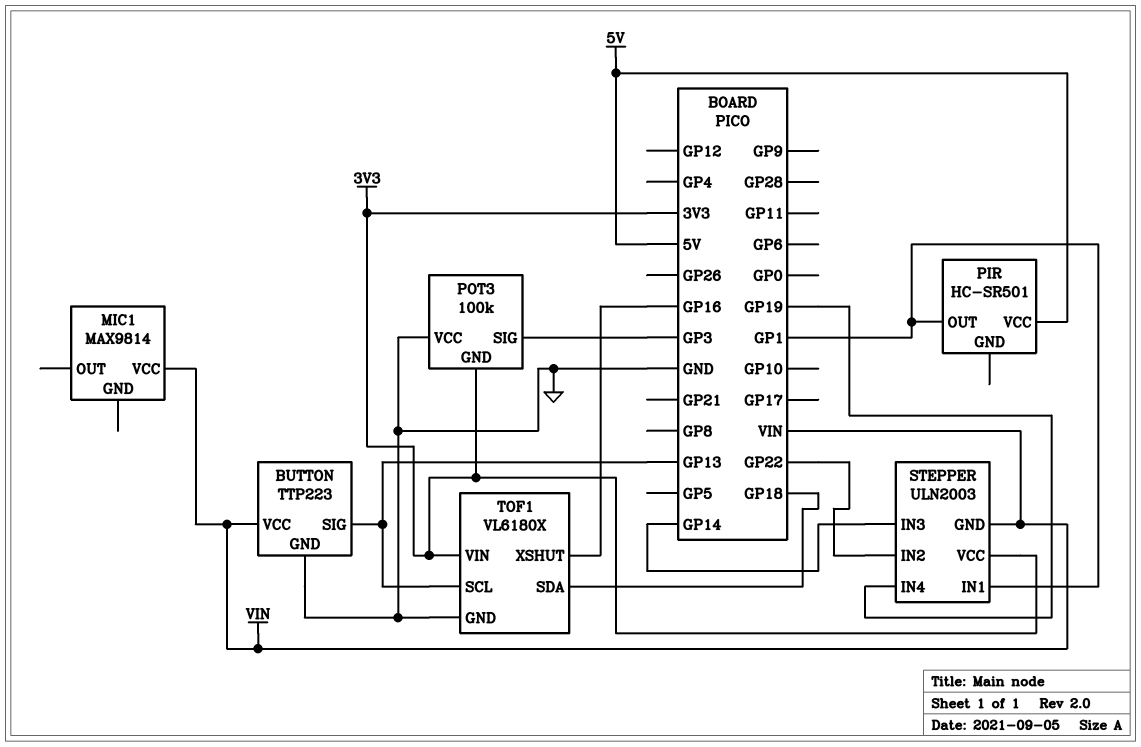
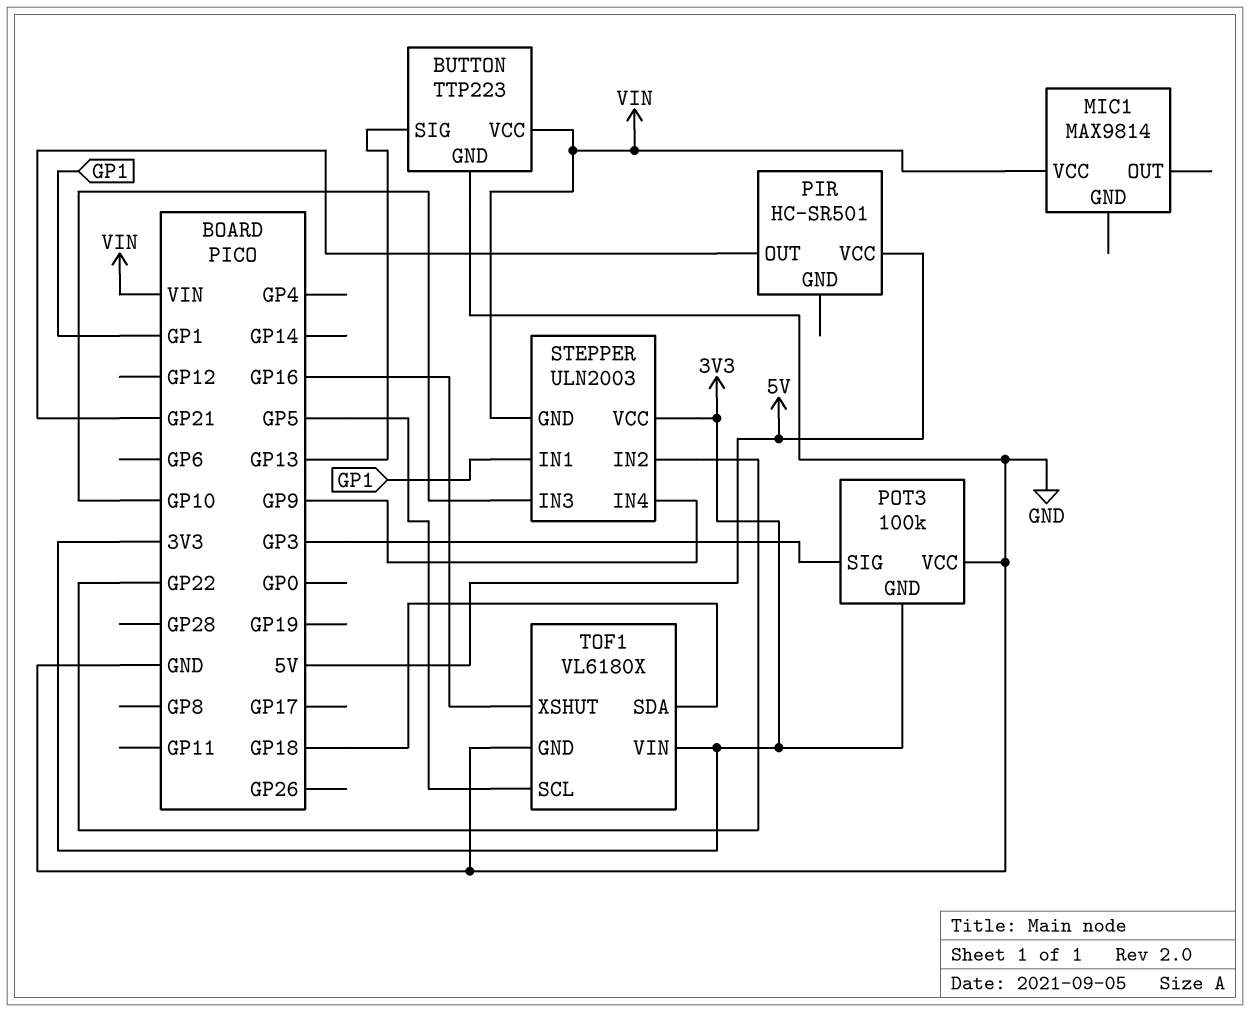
PIR pin OUT: GP1 -> GP21
STEPPER pin IN3: GP14 -> GP10
STEPPER pin IN4: GP19 -> GP9
TOF1 pin SCL: GP13 -> GP5

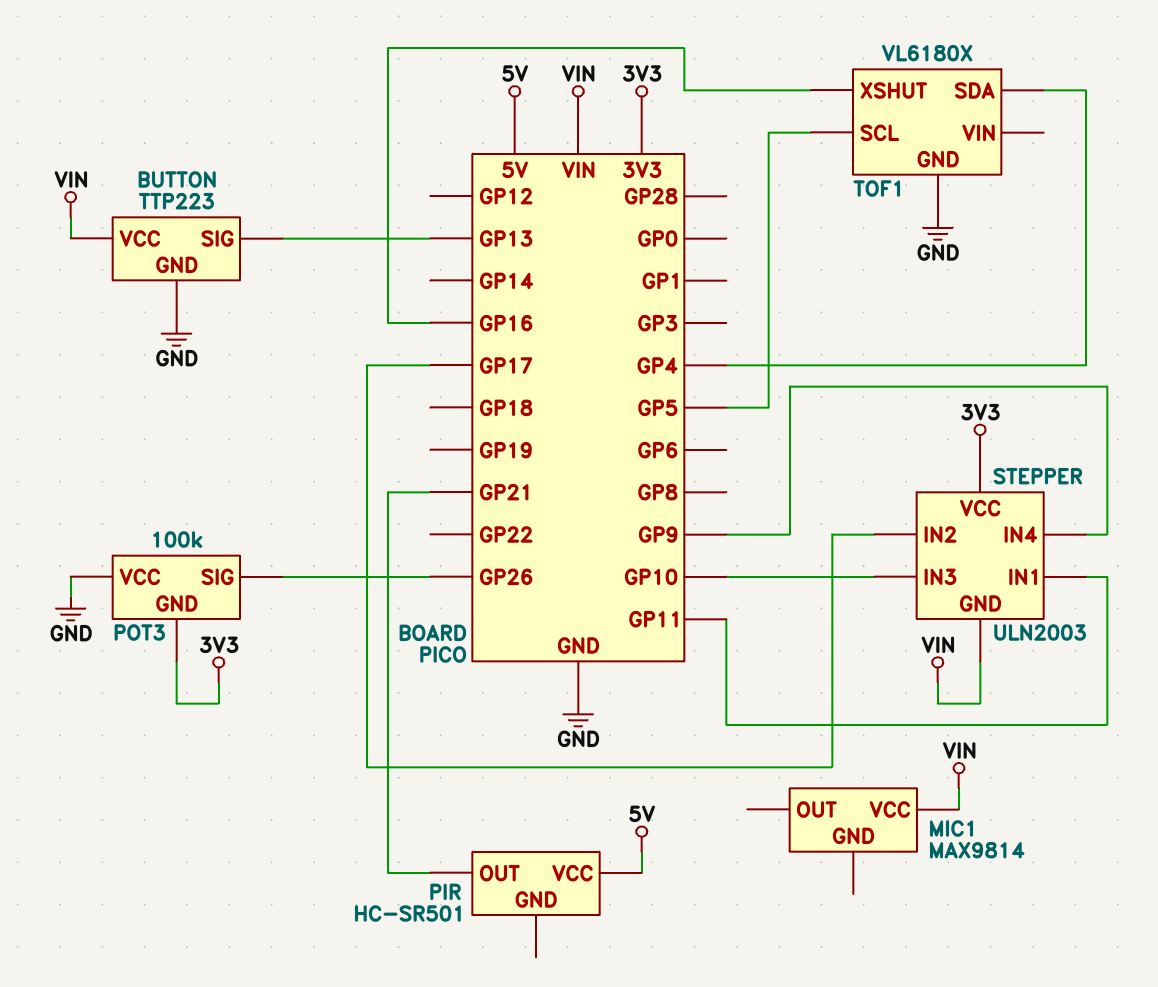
POT3 pin SIG: GP3 -> GP26
STEPPER pin IN1: GP1 -> GP11
STEPPER pin IN2: GP22 -> GP17
TOF1 pin SDA: GP18 -> GP4
TOF1 pin VIN: 3V3 -> none

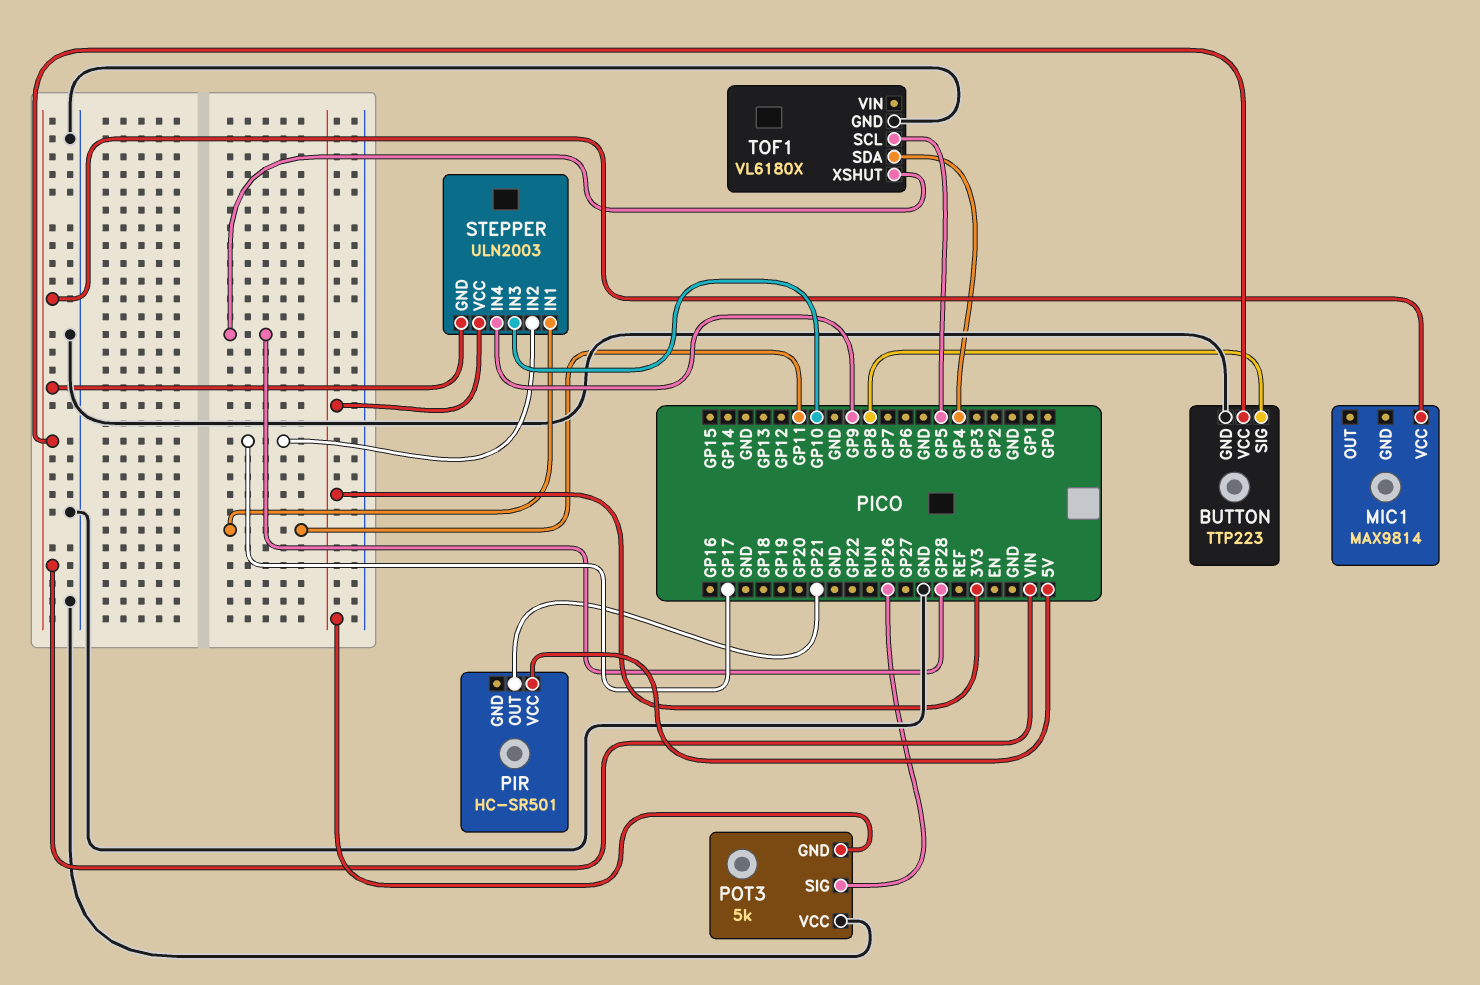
BUTTON pin SIG: GP13 -> GP8
POT3: 100k -> 5k
TOF1 pin XSHUT: GP16 -> GP28

